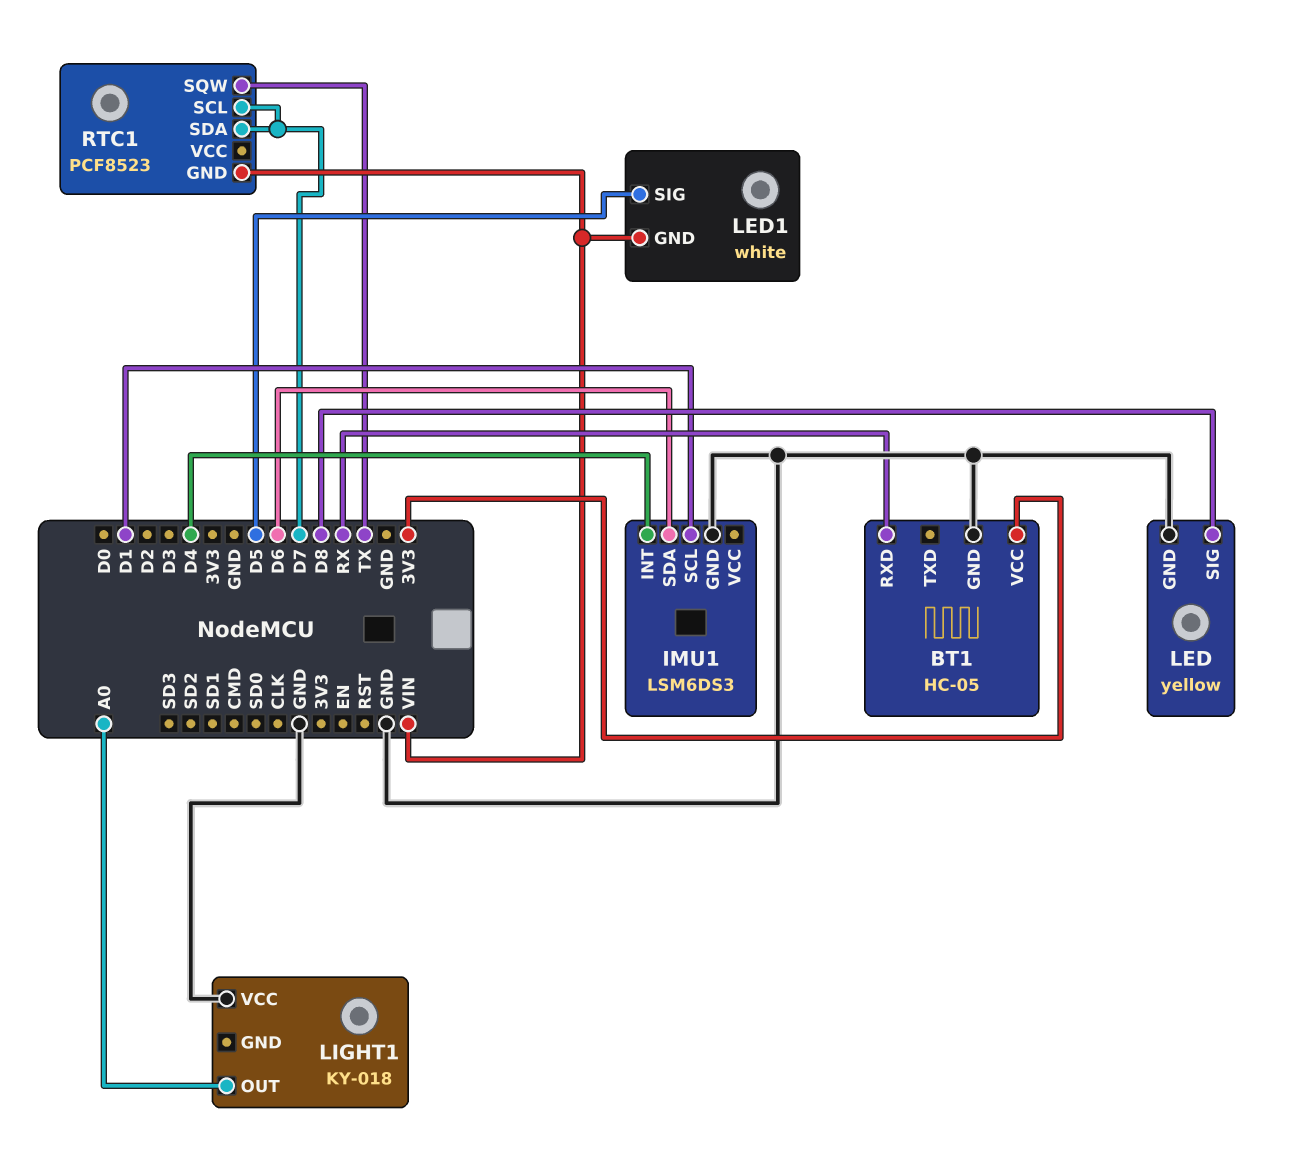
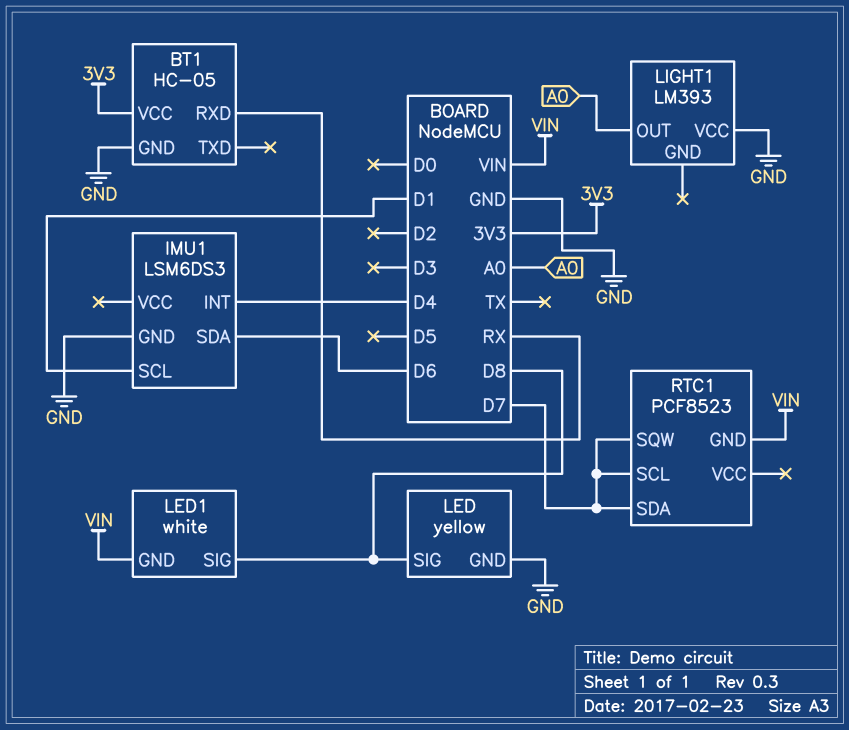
LED1 pin SIG: D5 -> D8
LIGHT1: KY-018 -> LM393
RTC1 pin SQW: TX -> D7

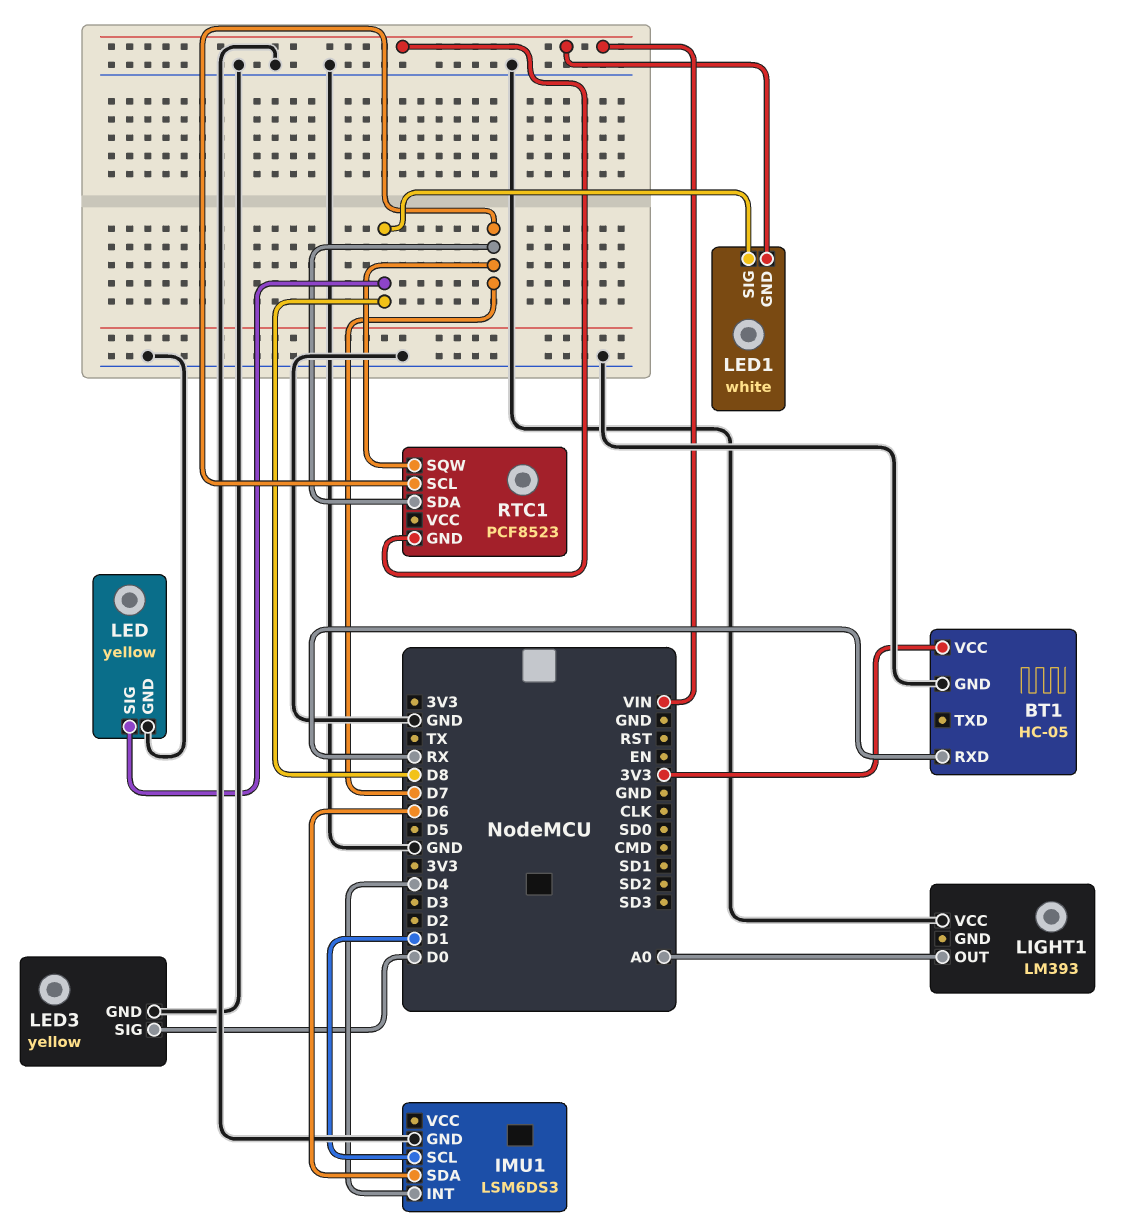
LED3: none -> yellow
LED3 pin GND: none -> GND
LED3 pin SIG: none -> D0

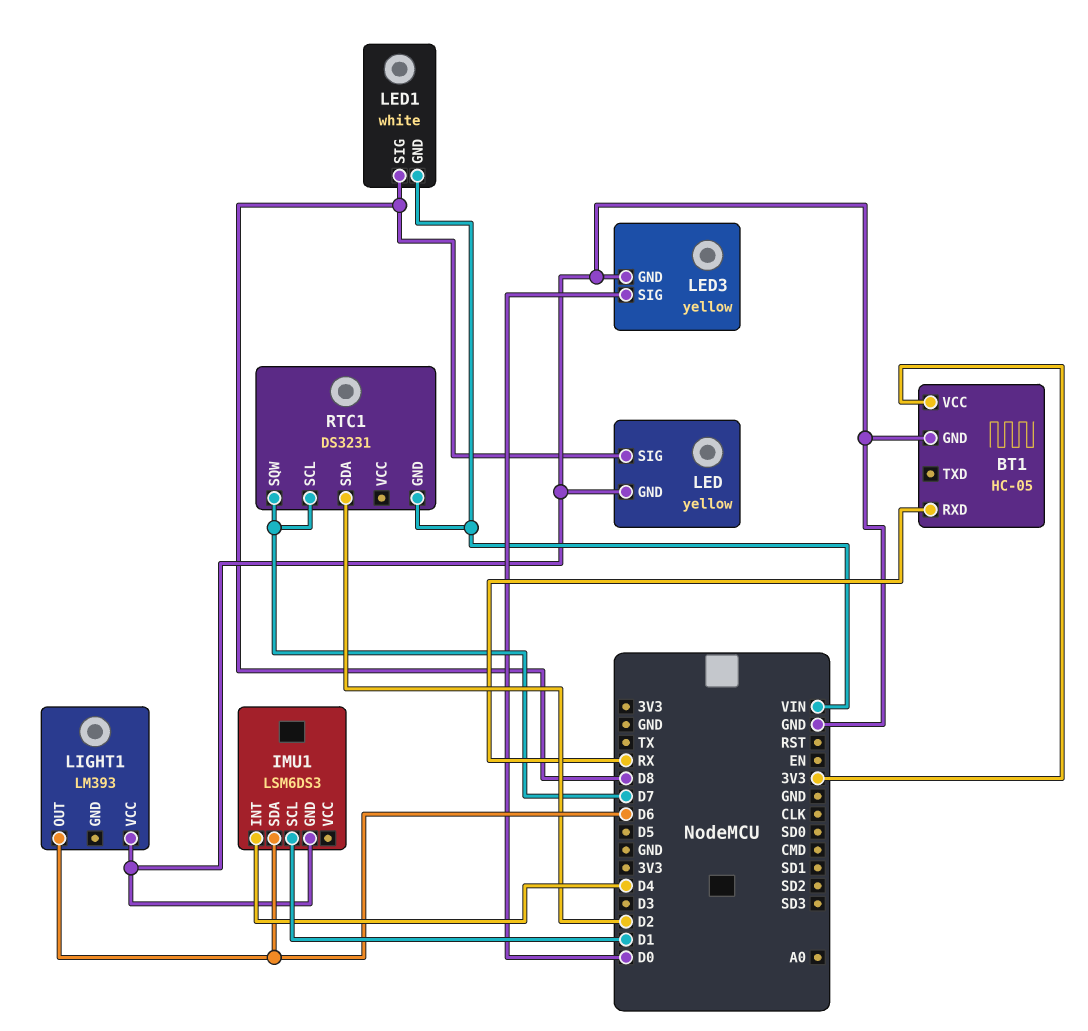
LIGHT1 pin OUT: A0 -> D6
RTC1: PCF8523 -> DS3231
RTC1 pin SDA: D7 -> D2

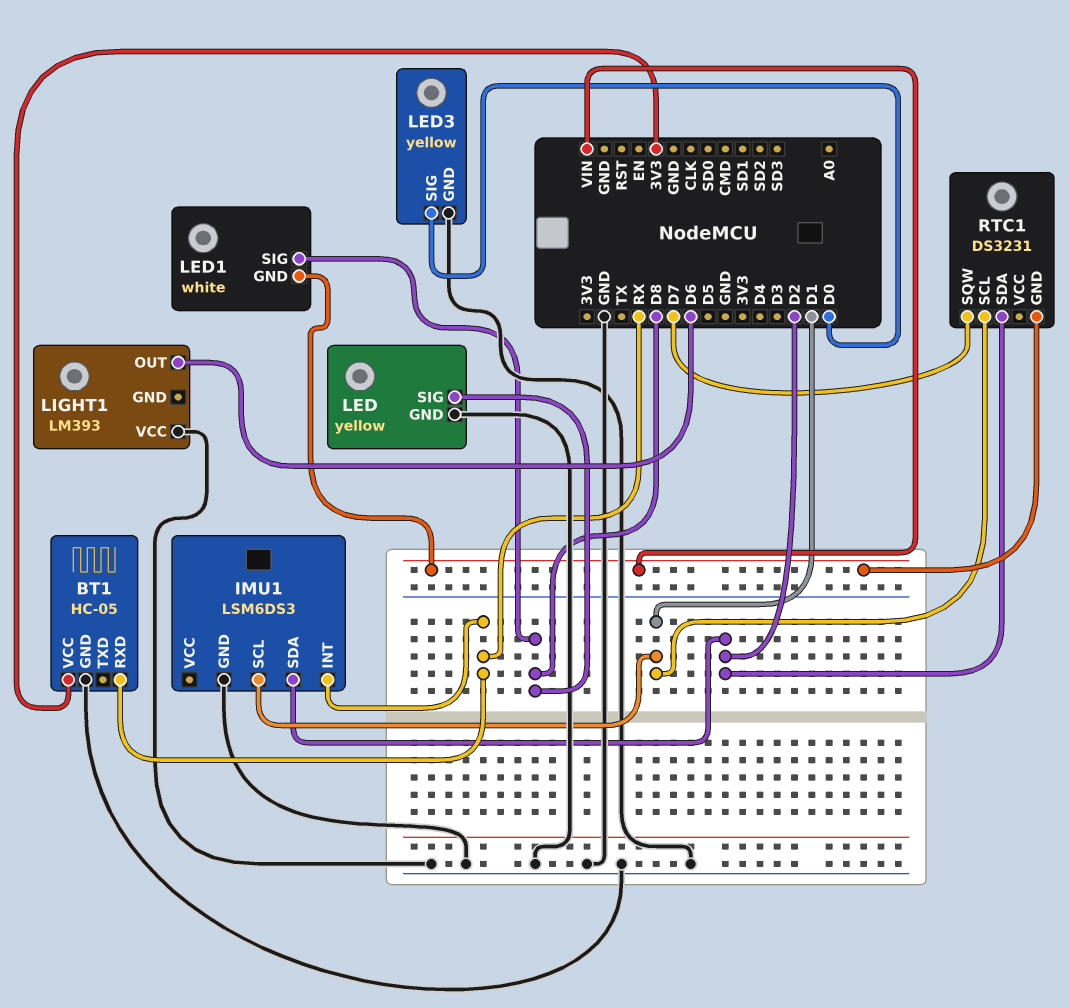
IMU1 pin INT: D4 -> RX
IMU1 pin SDA: D6 -> D2
RTC1 pin SCL: D7 -> D1

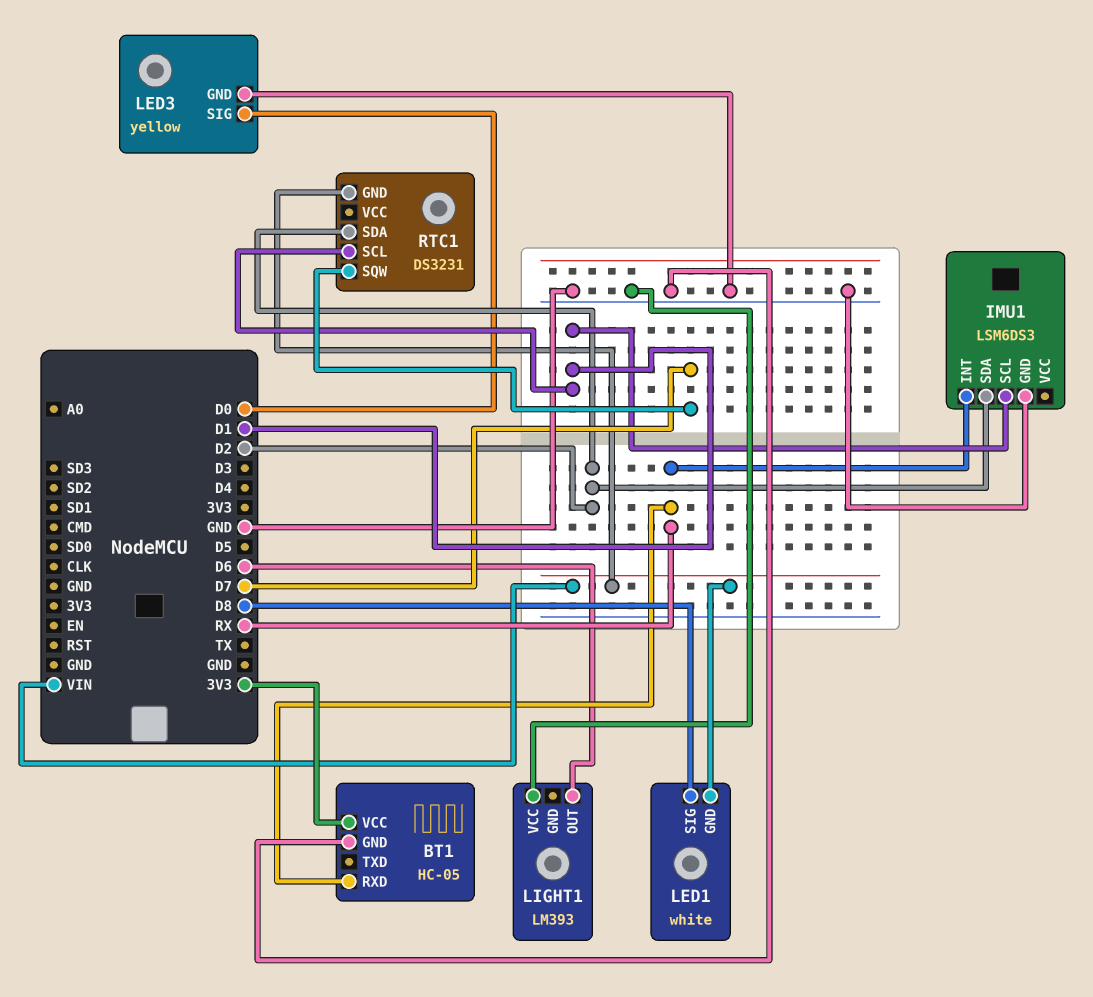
LED: yellow -> none
LED pin GND: GND -> none
LED pin SIG: D8 -> none

